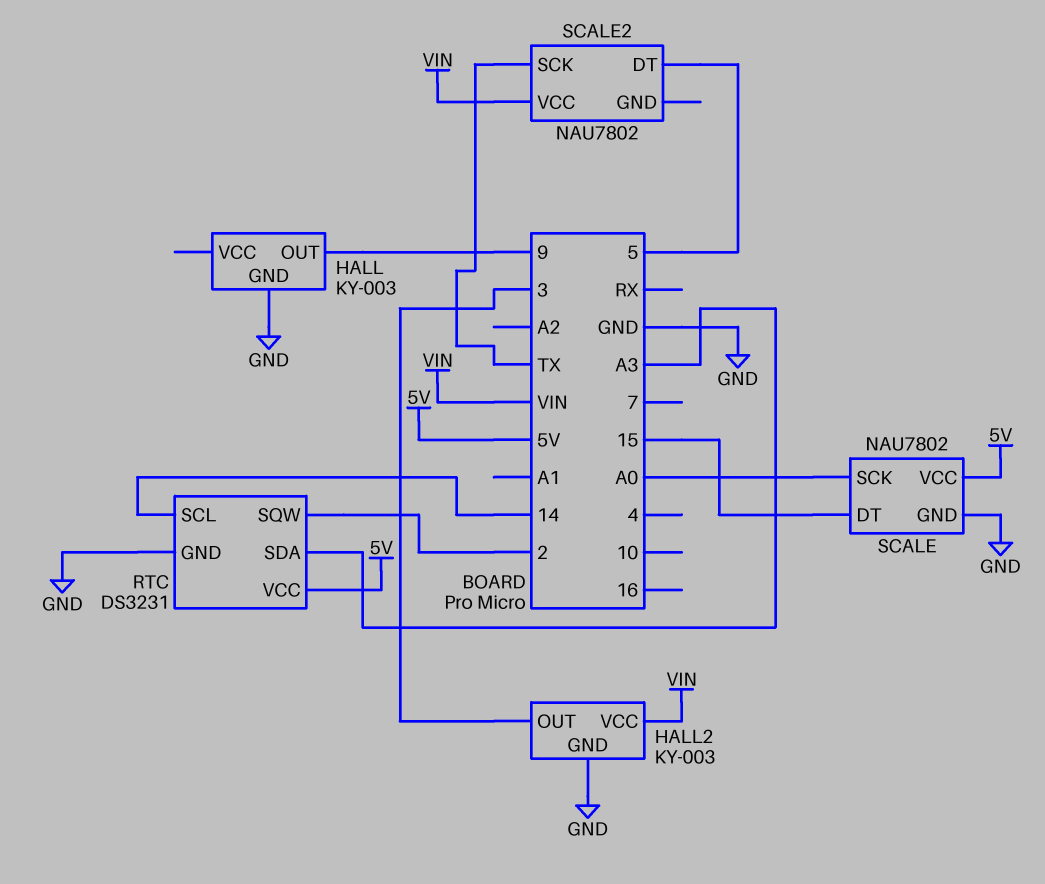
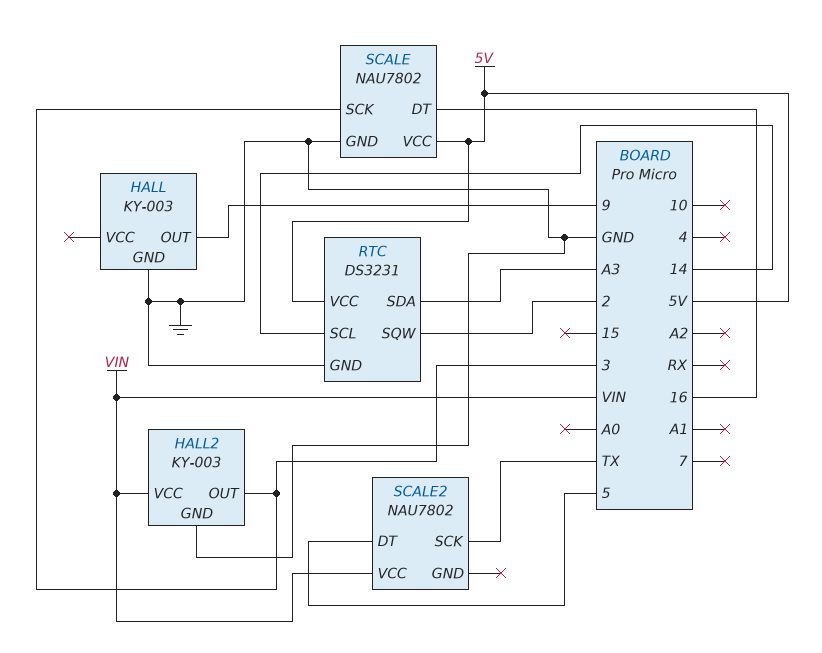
SCALE pin DT: 15 -> 16
SCALE pin SCK: A0 -> 3

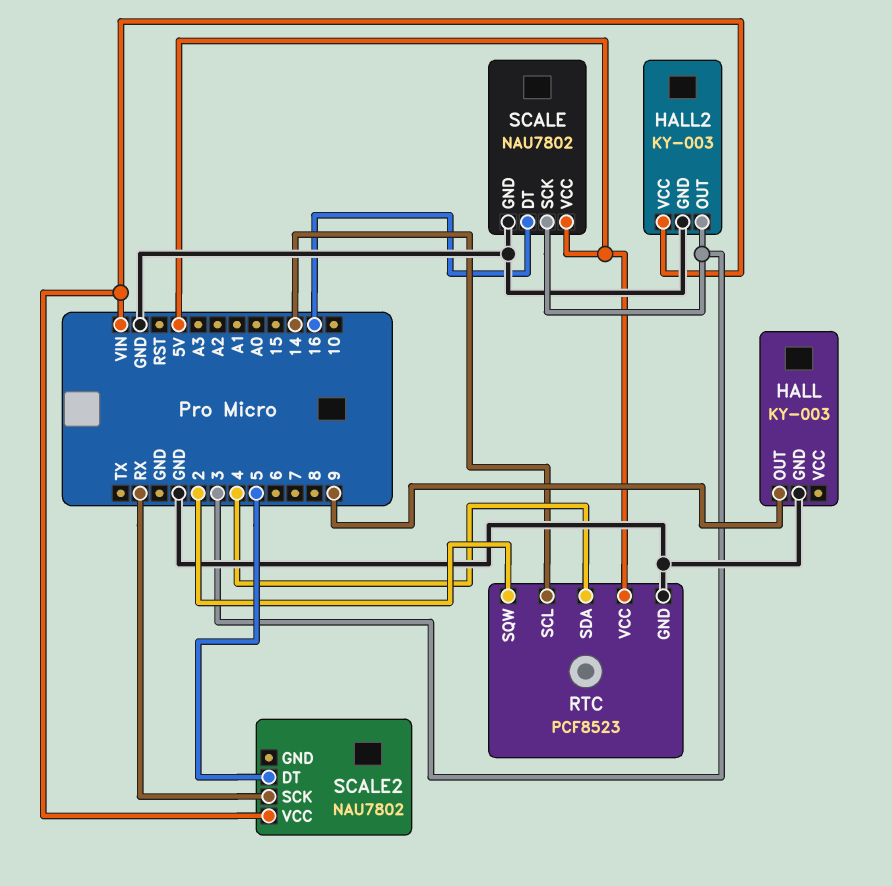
RTC: DS3231 -> PCF8523
RTC pin SDA: A3 -> 4
SCALE2 pin SCK: TX -> RX

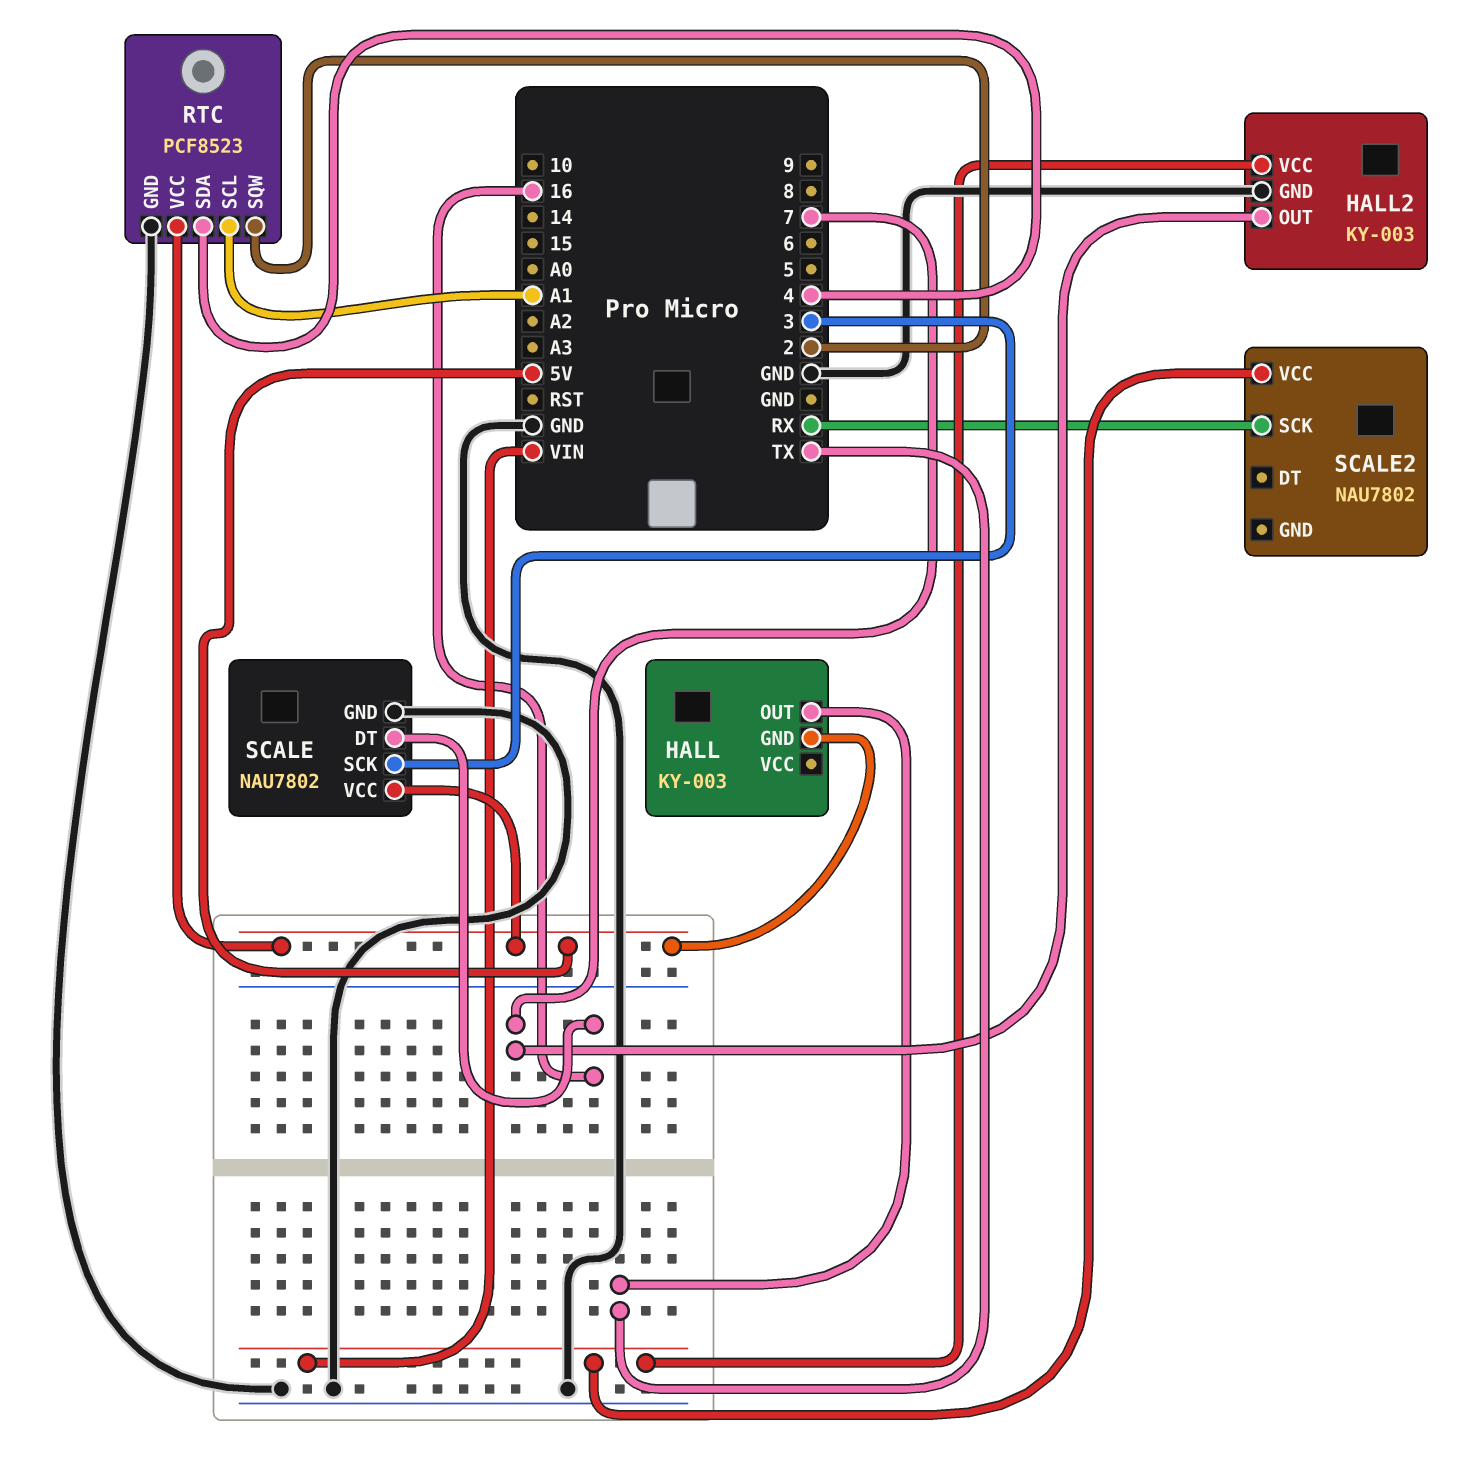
HALL pin GND: GND -> 5V
HALL pin OUT: 9 -> TX
HALL2 pin OUT: 3 -> 7
RTC pin SCL: 14 -> A1
SCALE2 pin DT: 5 -> none

